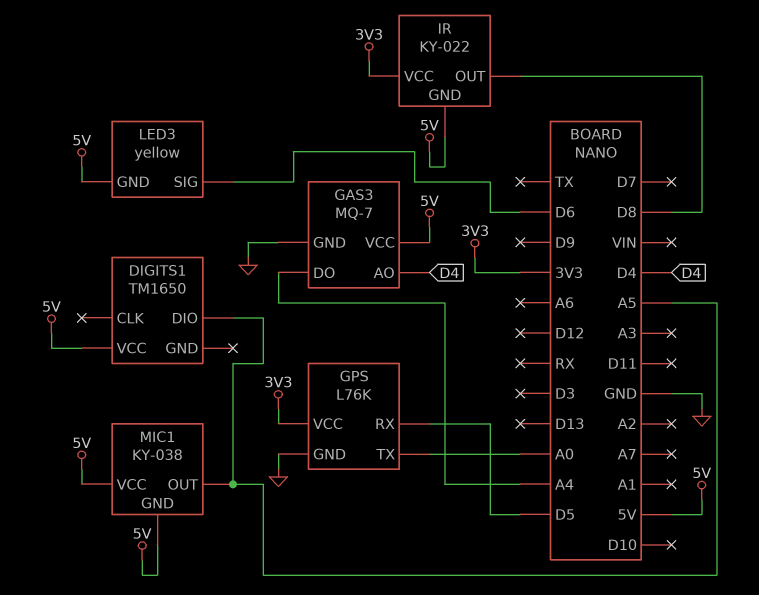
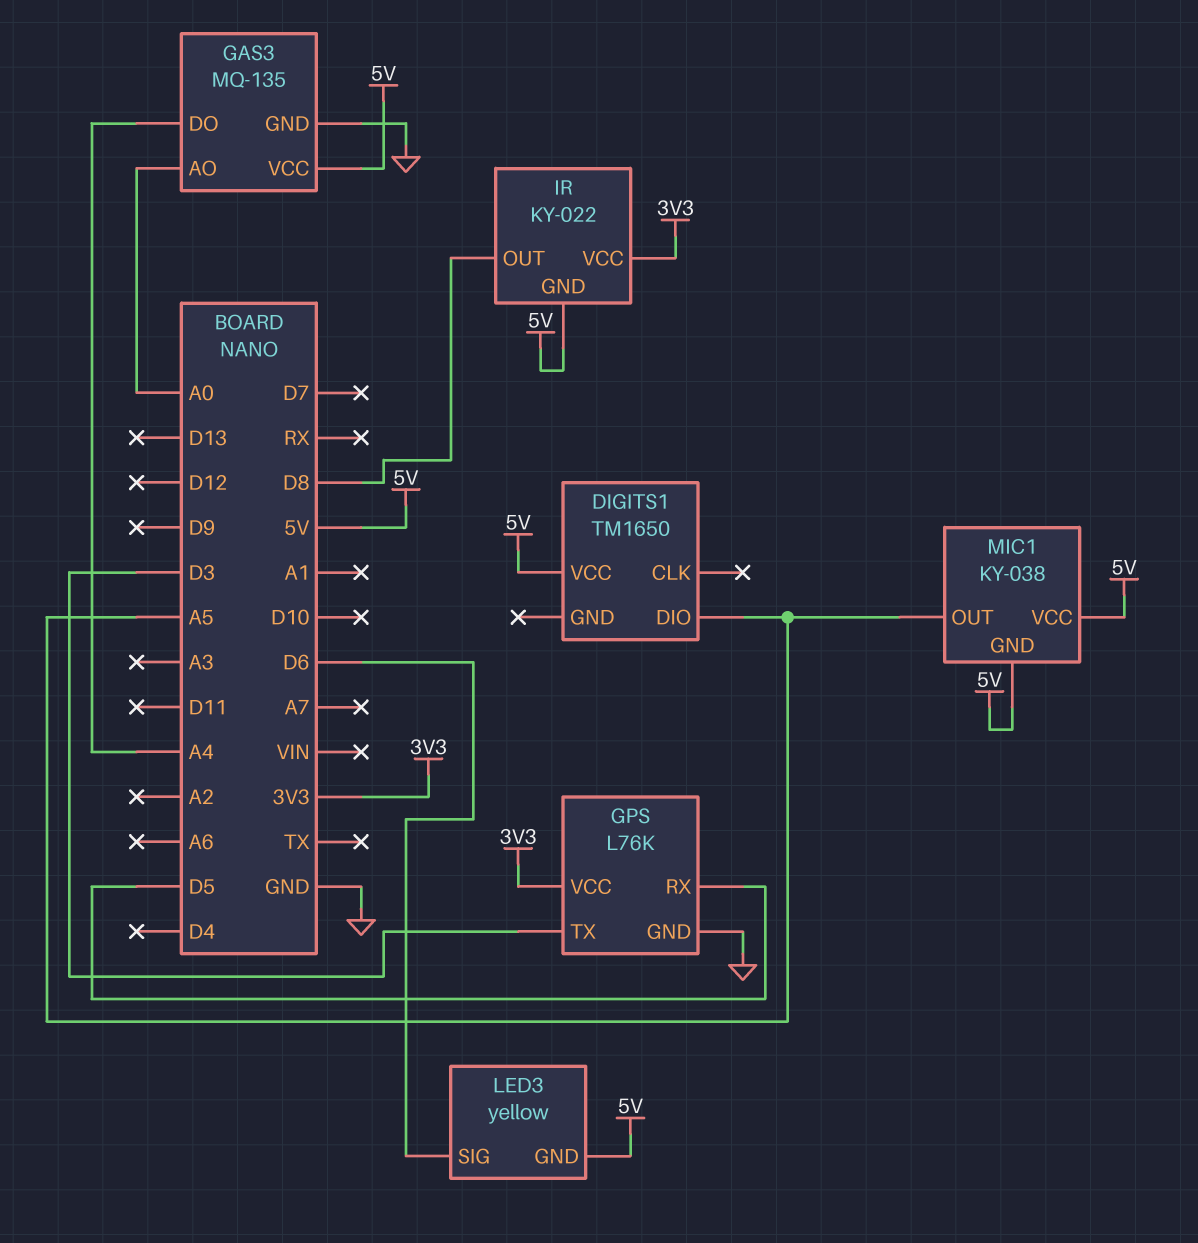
GAS3: MQ-7 -> MQ-135
GAS3 pin AO: D4 -> A0
GPS pin TX: A0 -> D3

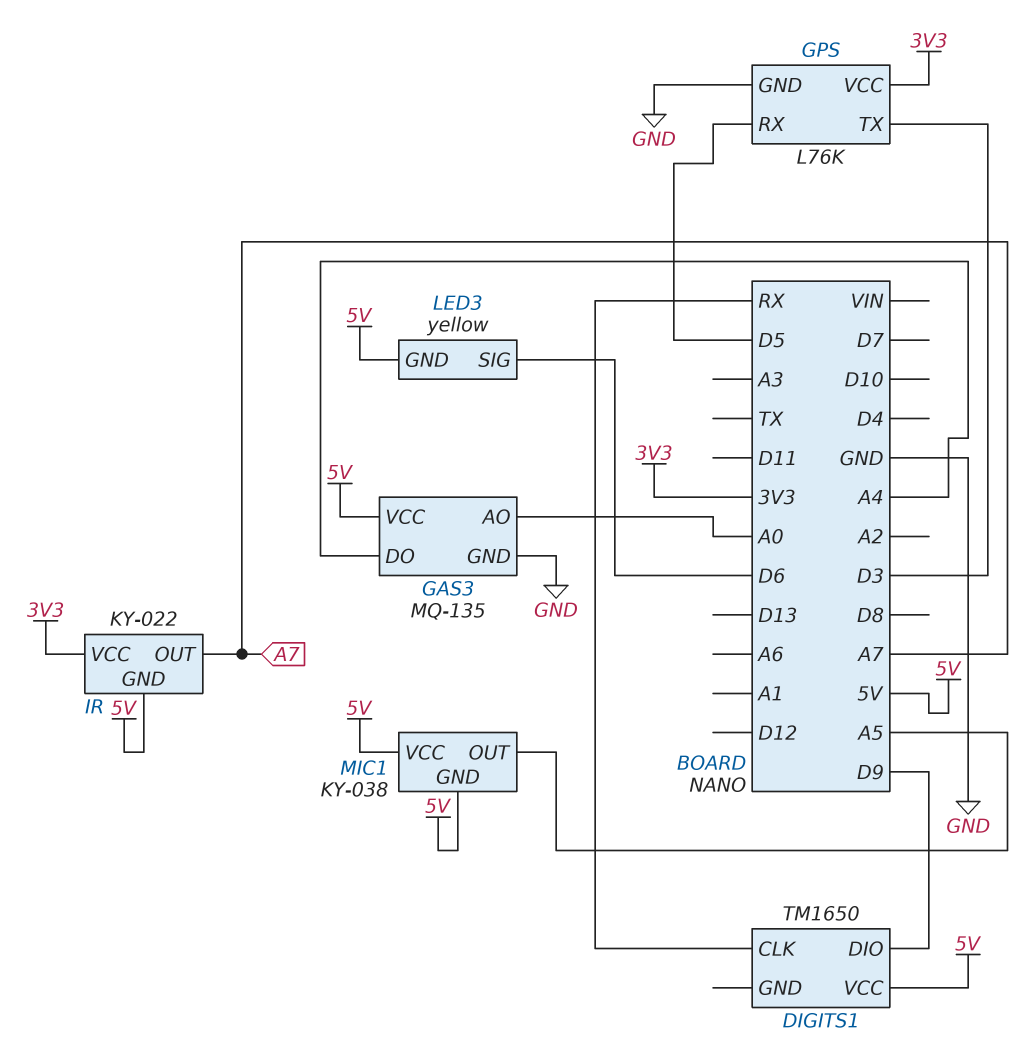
DIGITS1 pin CLK: none -> RX
DIGITS1 pin DIO: A5 -> D9
IR pin OUT: D8 -> A7

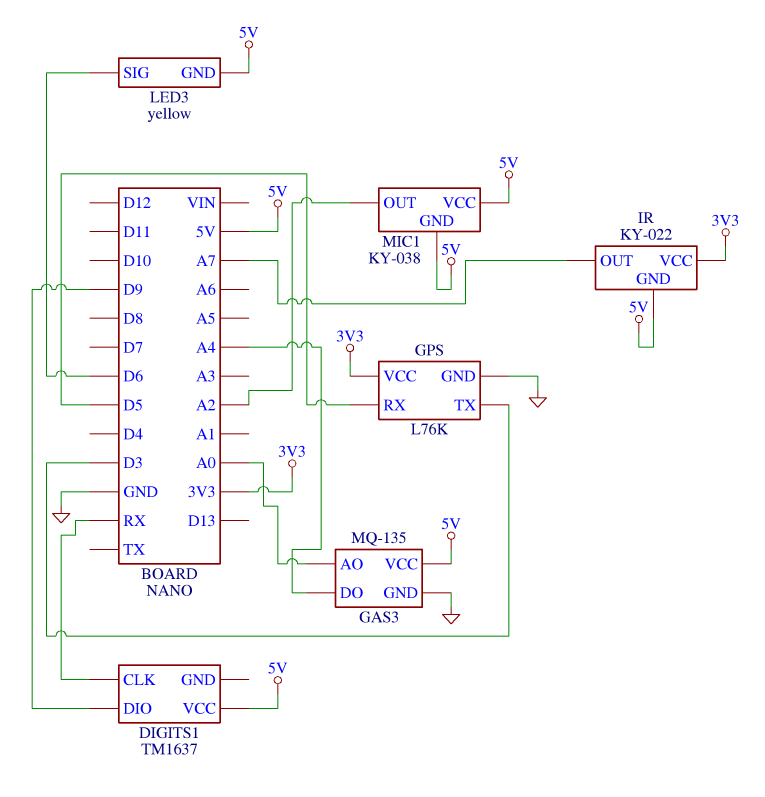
DIGITS1: TM1650 -> TM1637
MIC1 pin OUT: A5 -> A2

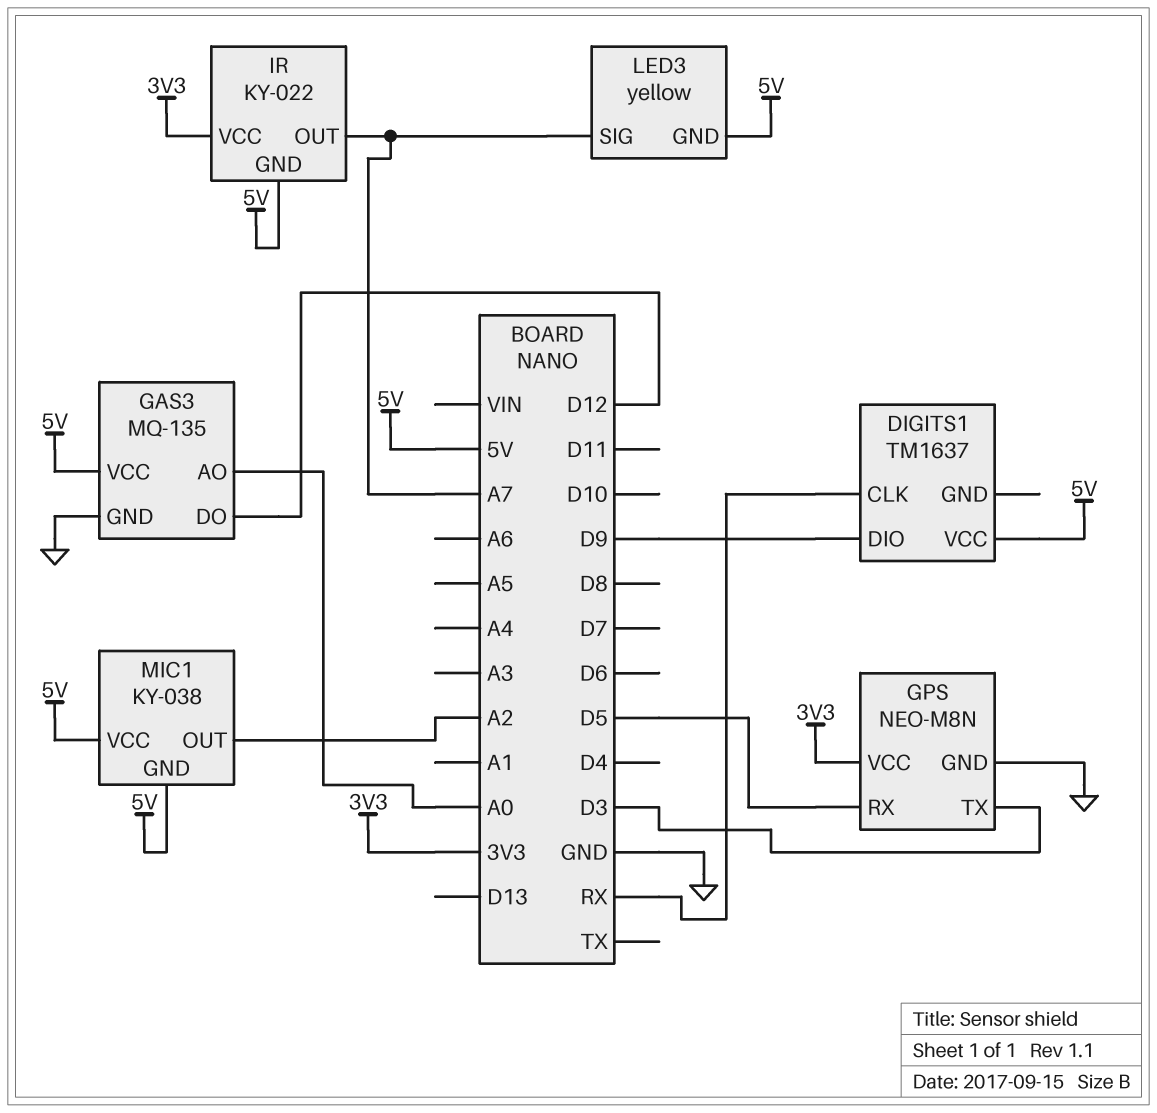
GAS3 pin DO: A4 -> D12
GPS: L76K -> NEO-M8N
LED3 pin SIG: D6 -> A7

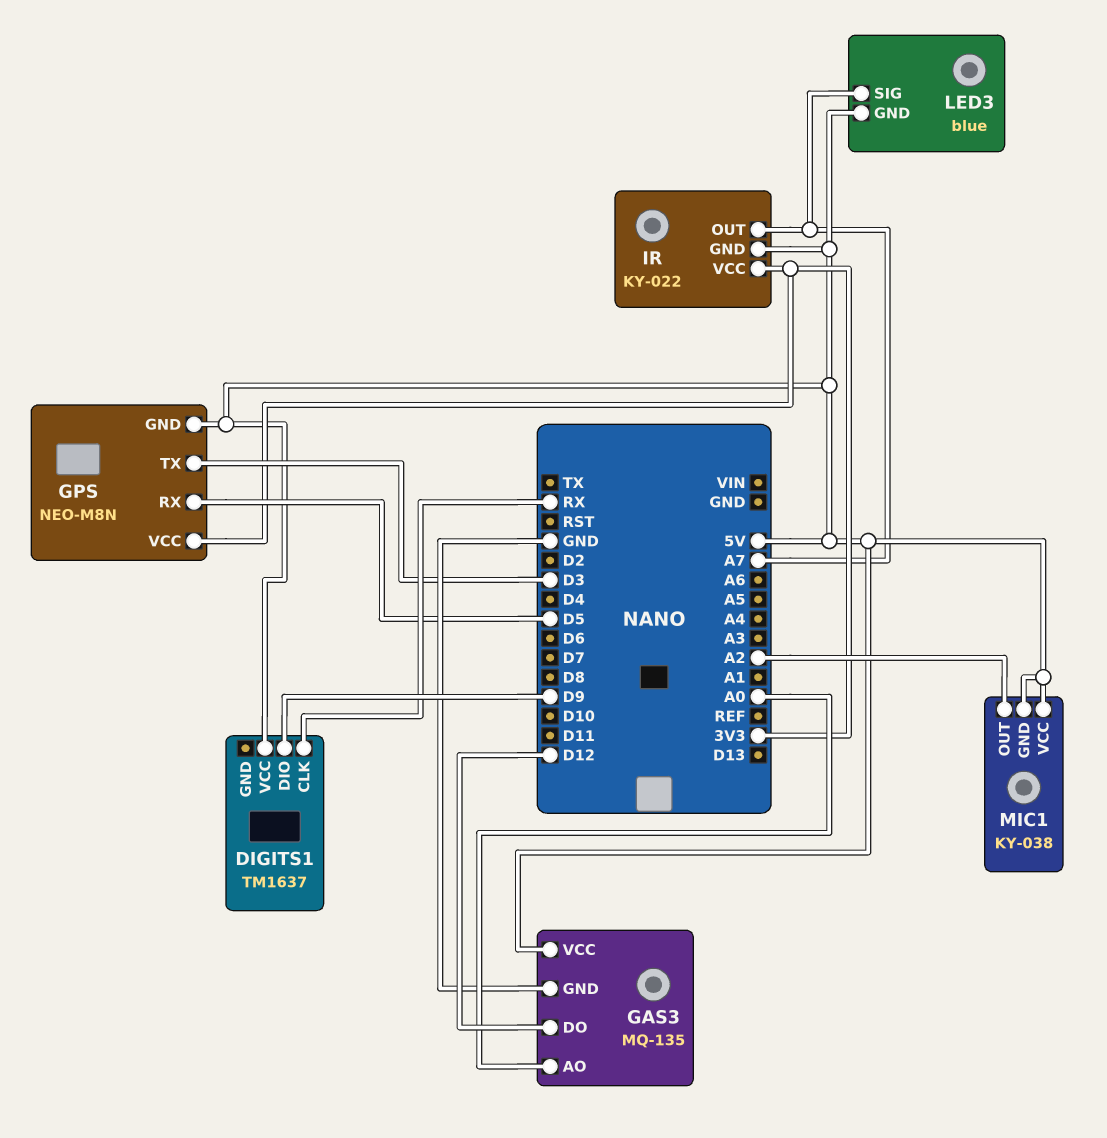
GPS pin GND: GND -> 5V
LED3: yellow -> blue

